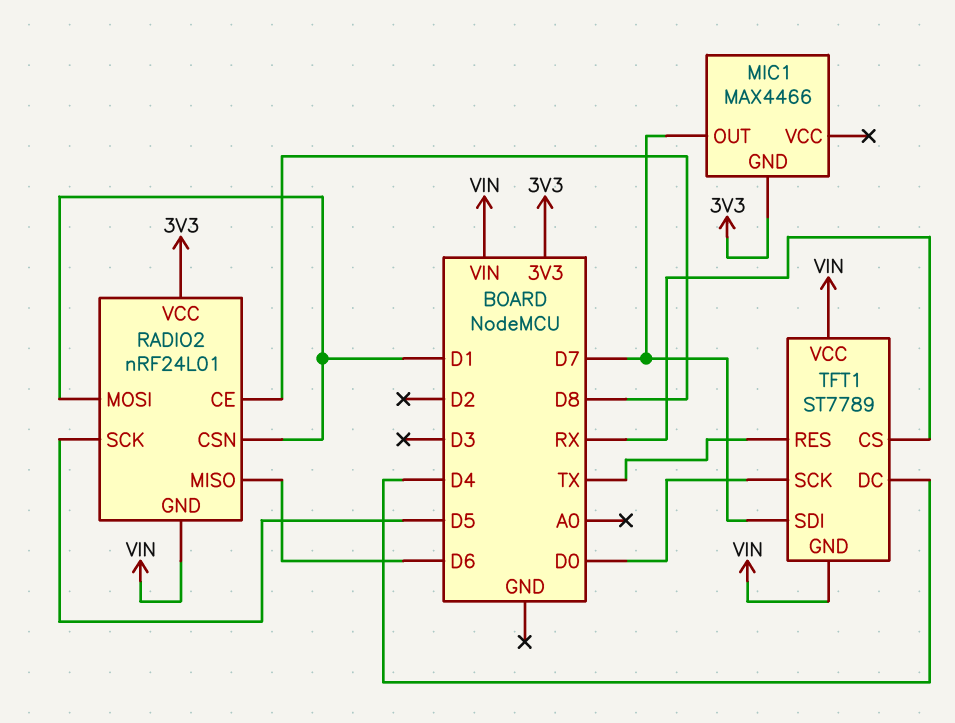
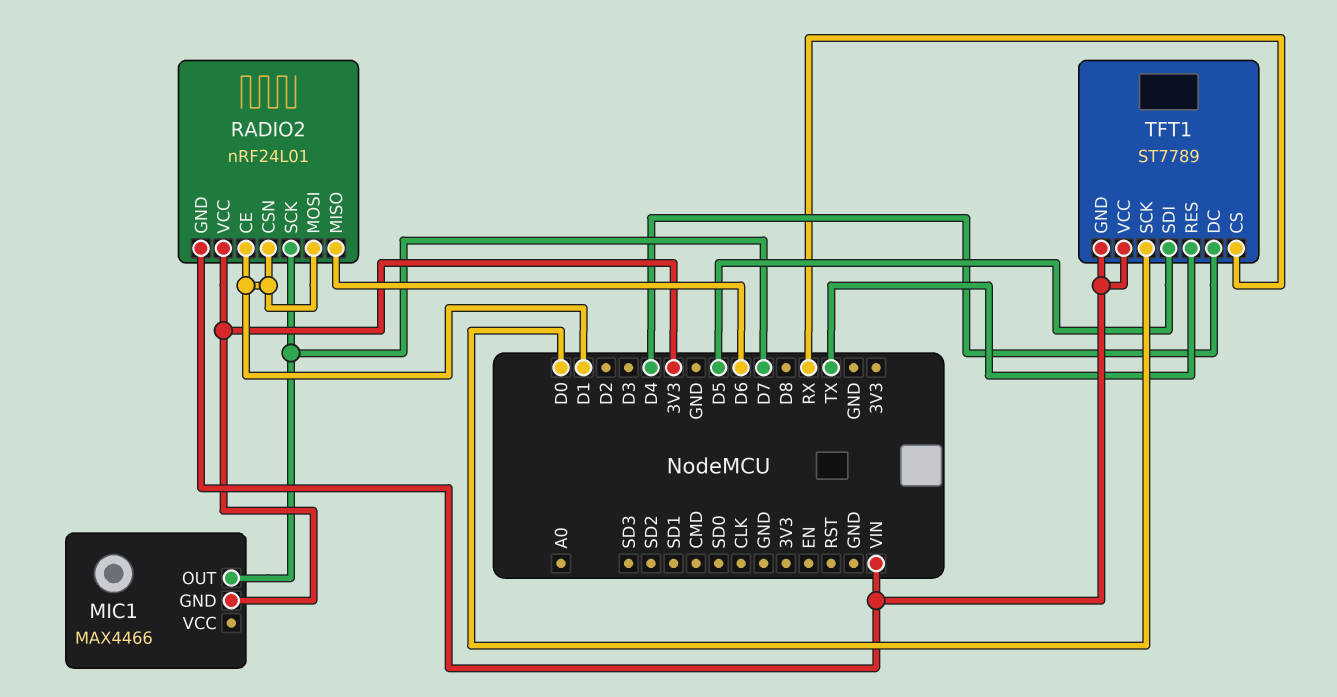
RADIO2 pin CE: D8 -> D1
RADIO2 pin SCK: D5 -> D7
TFT1 pin SDI: D7 -> D5

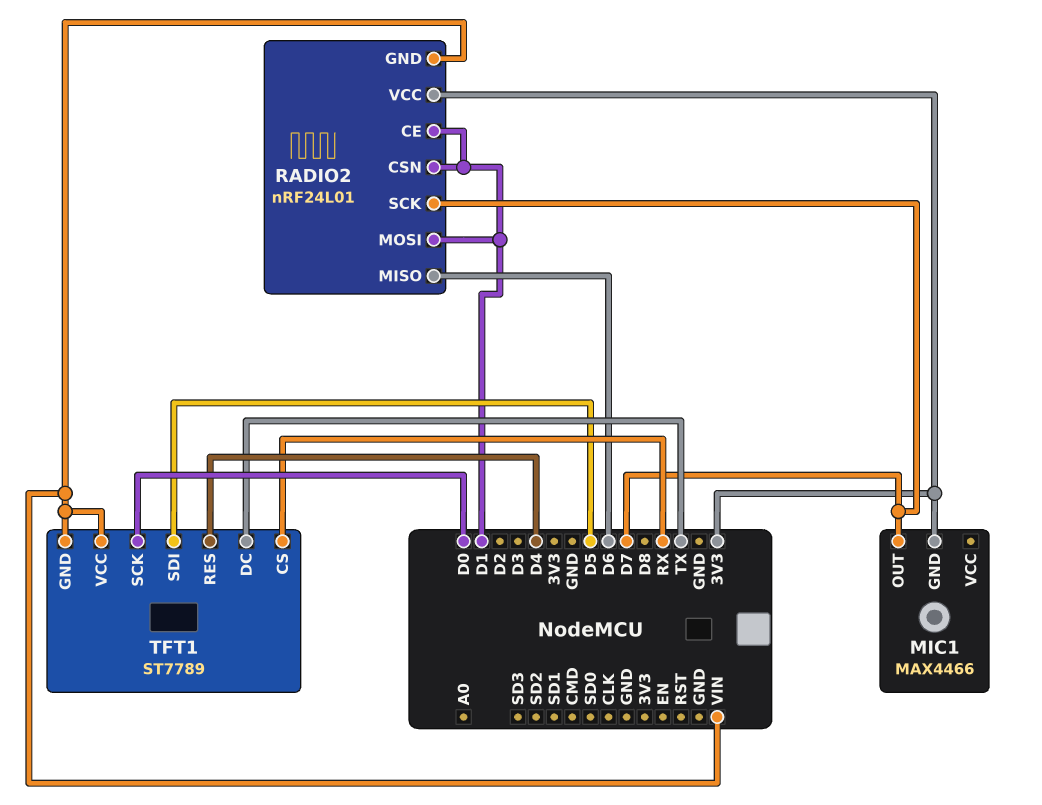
TFT1 pin DC: D4 -> TX
TFT1 pin RES: TX -> D4

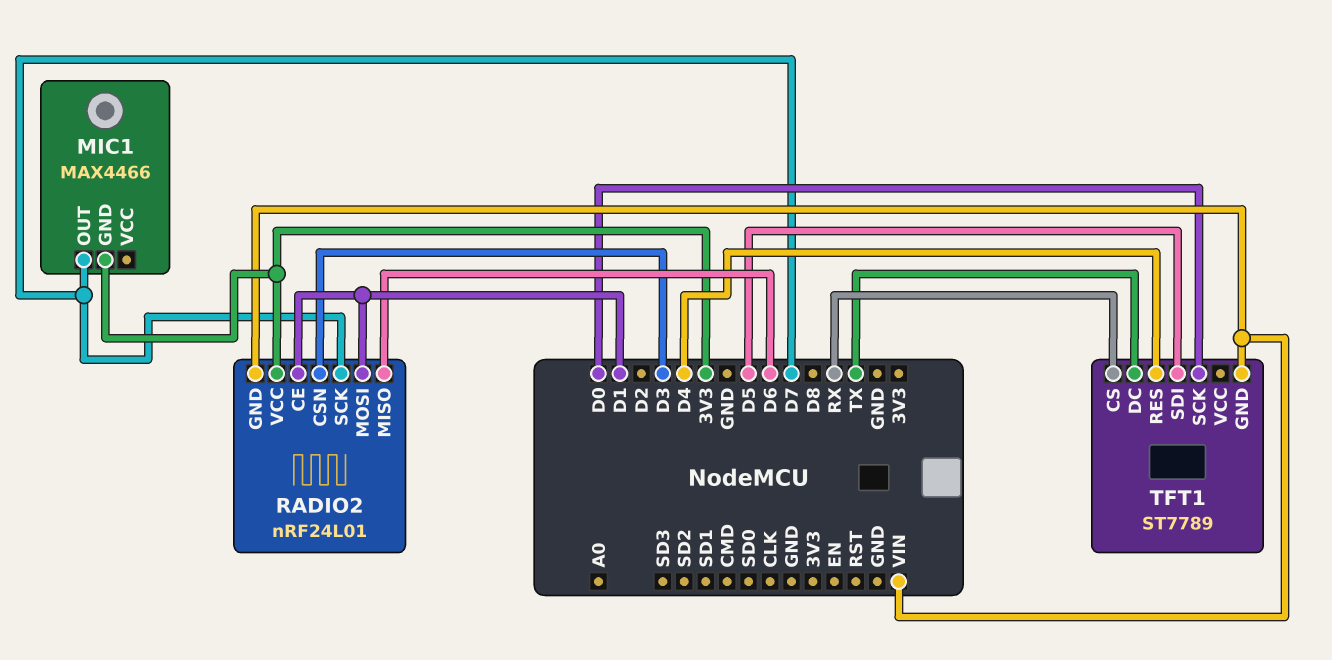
RADIO2 pin CSN: D1 -> D3
TFT1 pin VCC: VIN -> none

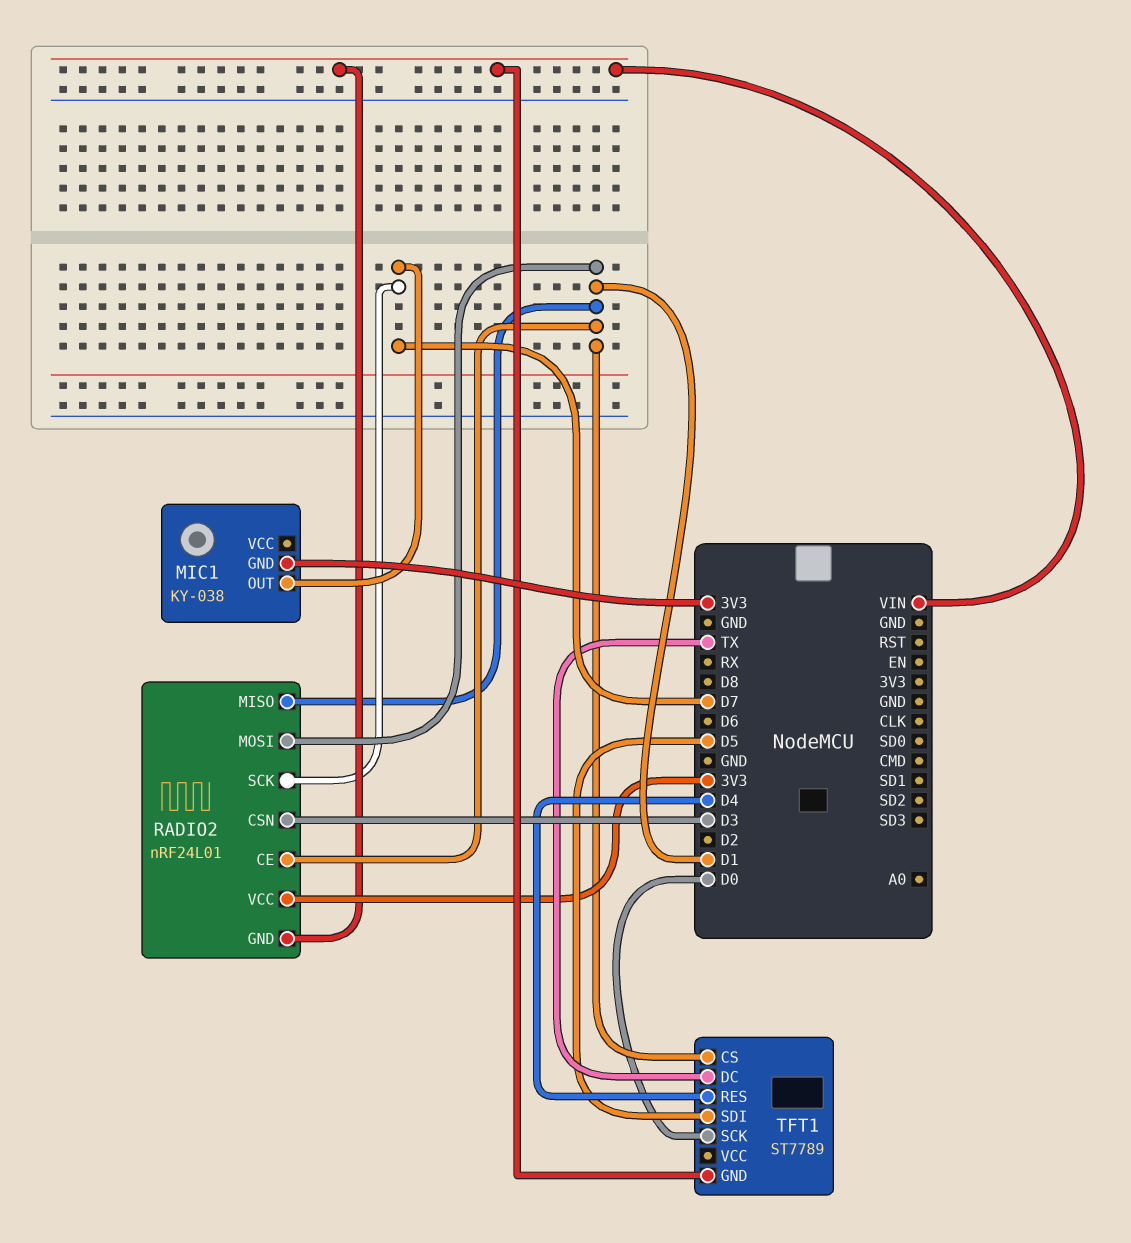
MIC1: MAX4466 -> KY-038
RADIO2 pin MISO: D6 -> D1
TFT1 pin CS: RX -> D1

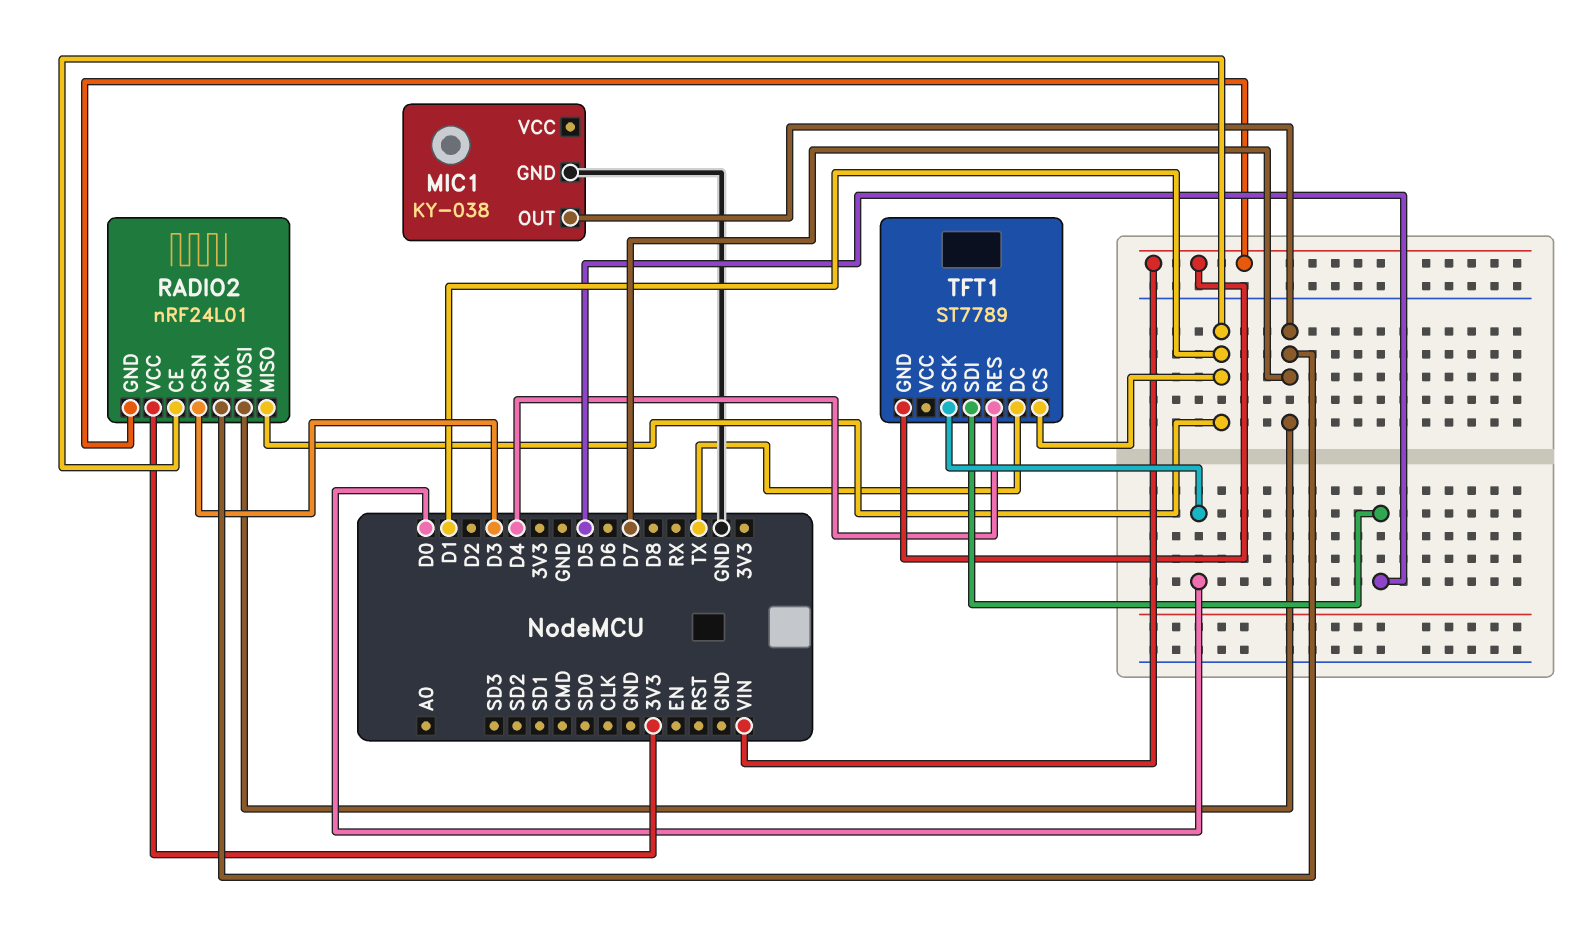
MIC1 pin GND: 3V3 -> GND
RADIO2 pin MOSI: D1 -> D7

